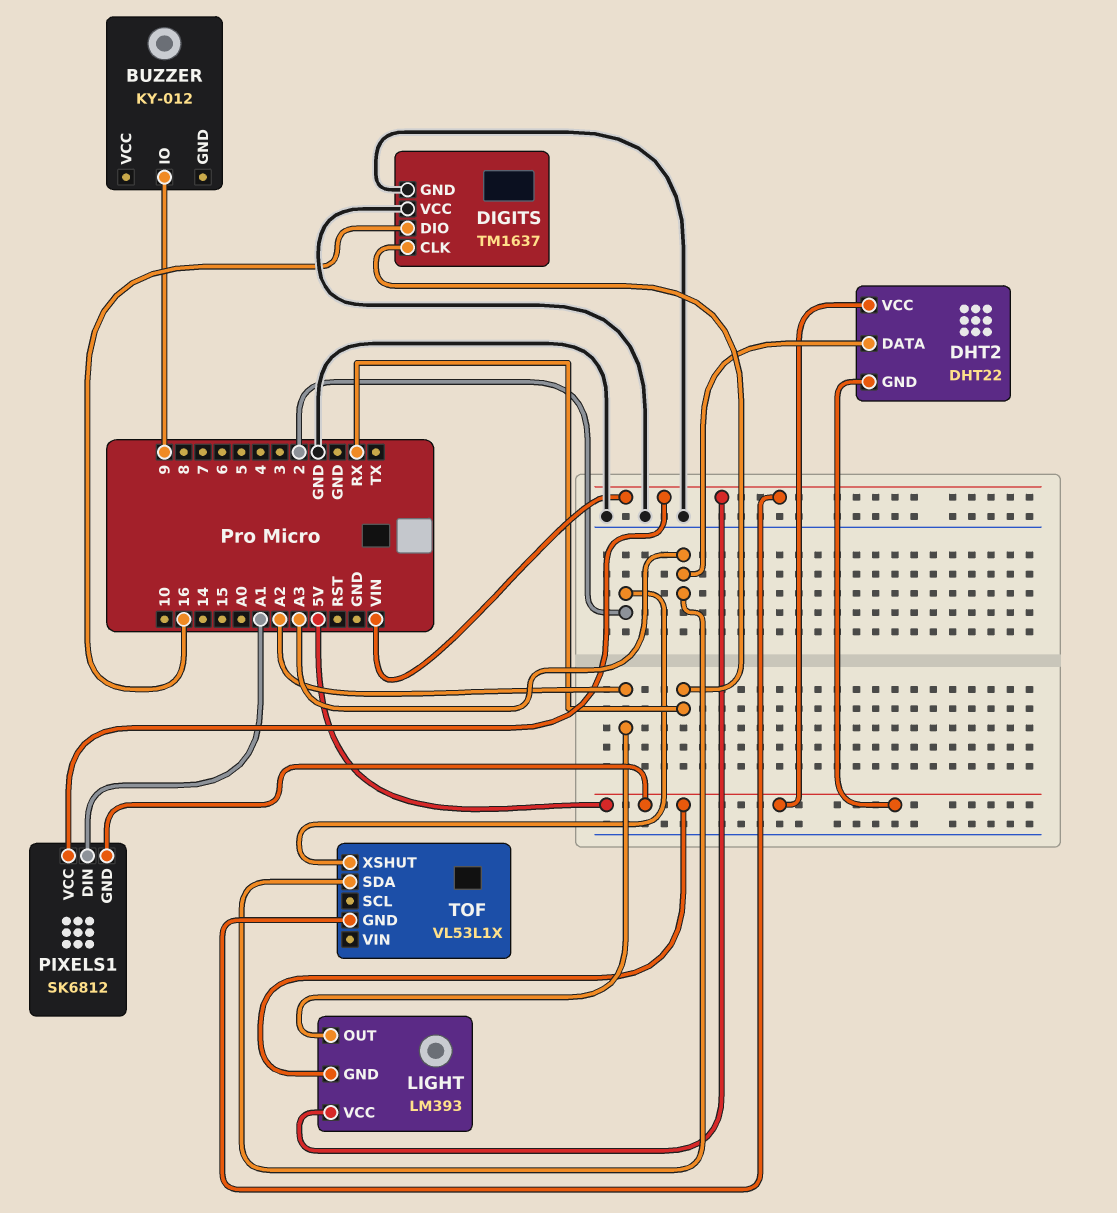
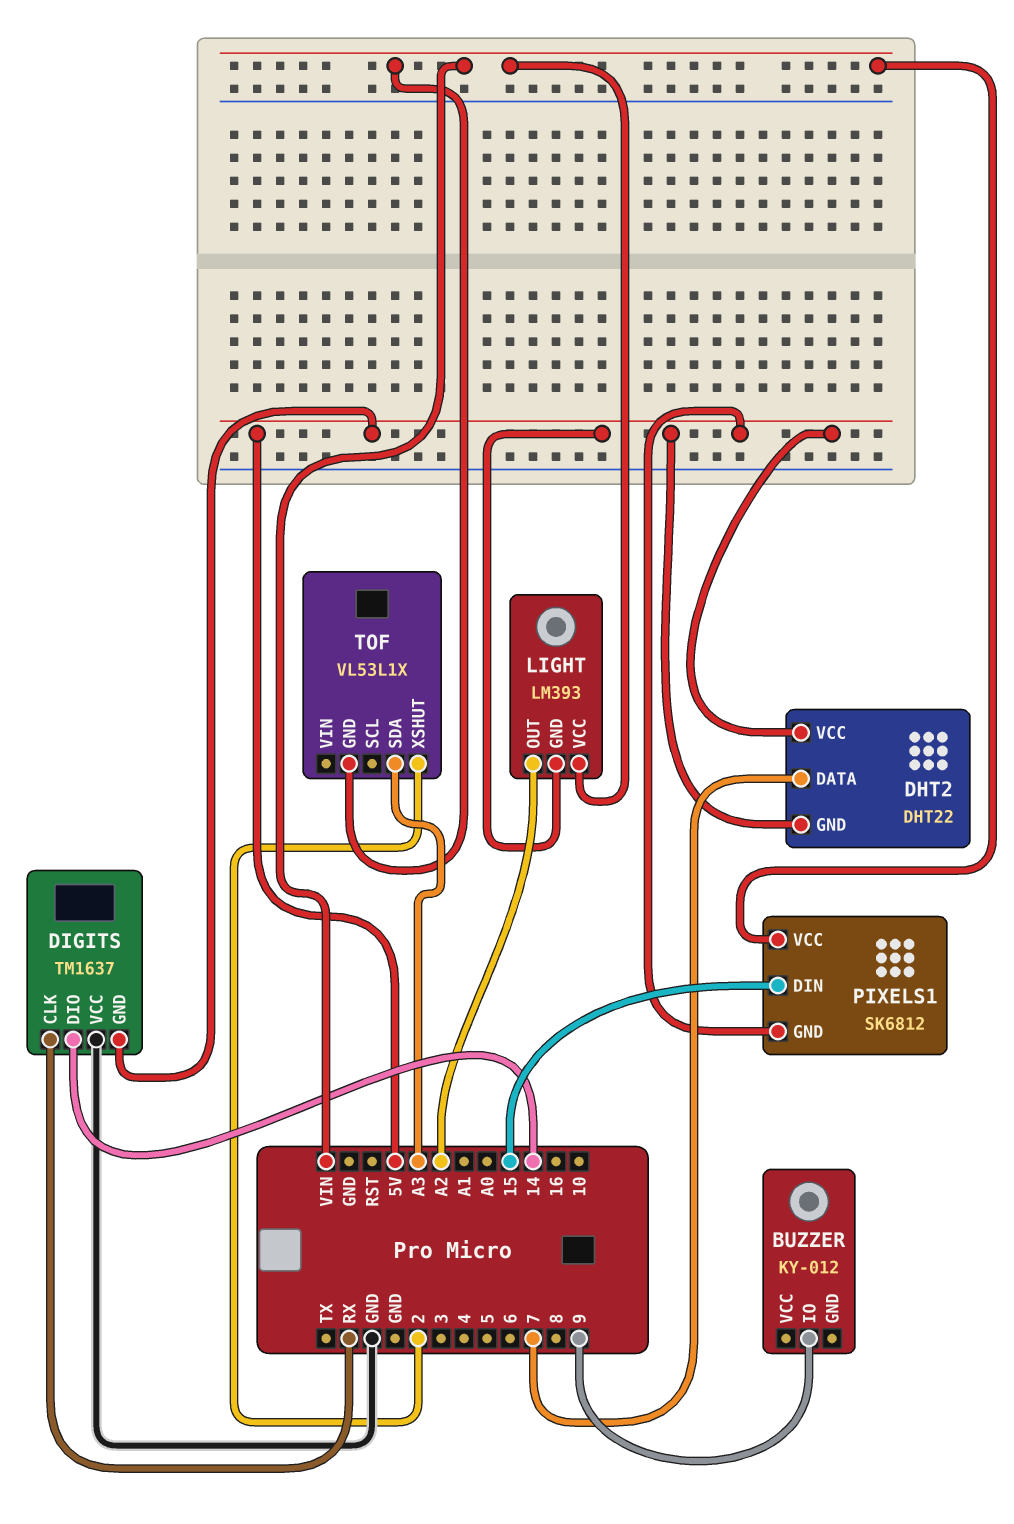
DHT2 pin DATA: A3 -> 7
DIGITS pin DIO: 16 -> 14
DIGITS pin GND: GND -> 5V
PIXELS1 pin DIN: A1 -> 15

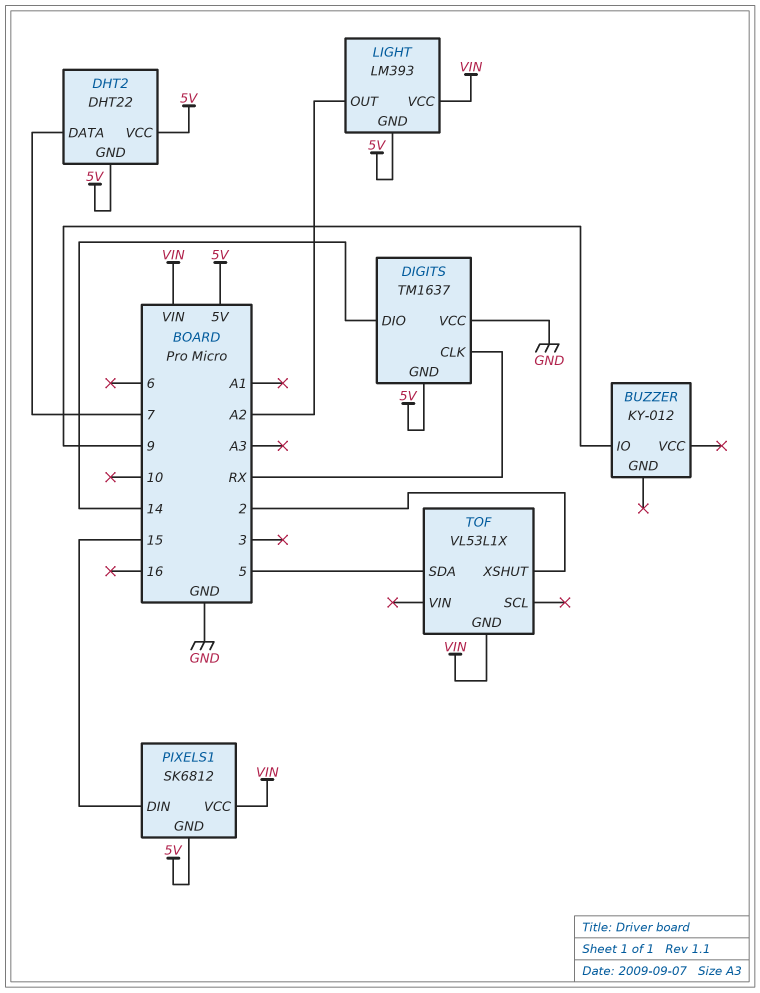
TOF pin SDA: A3 -> 5

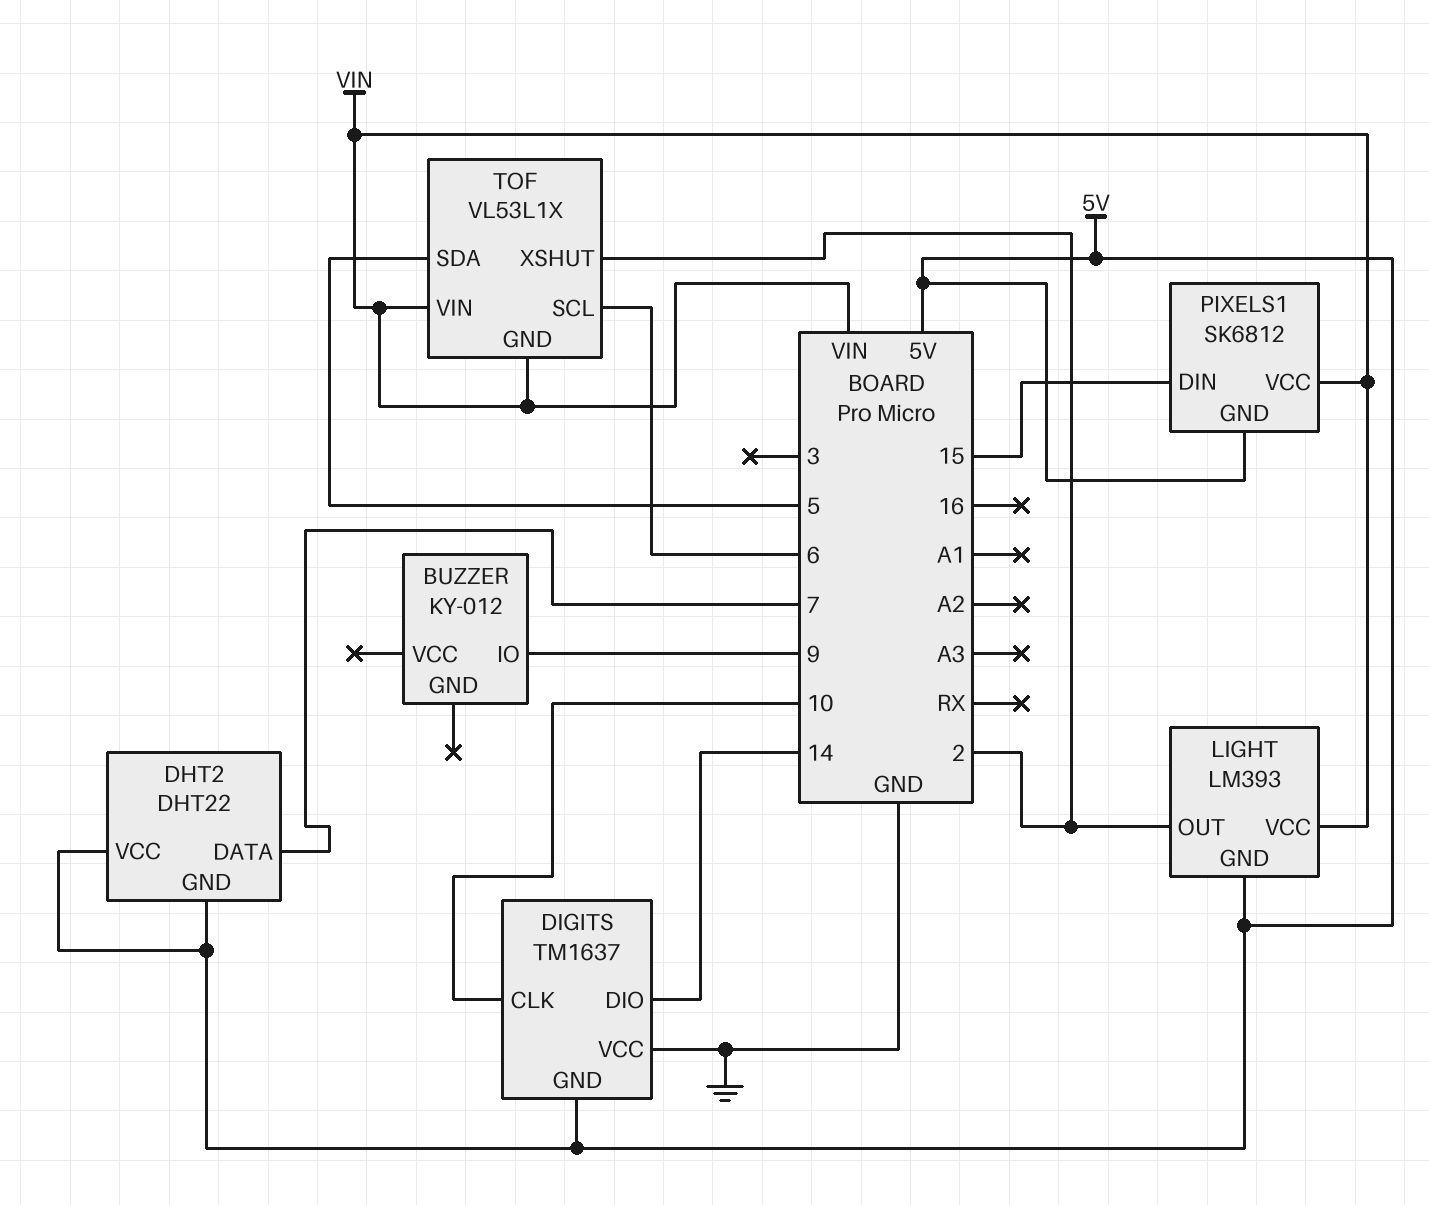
DIGITS pin CLK: RX -> 10
LIGHT pin OUT: A2 -> 2
TOF pin SCL: none -> 6
TOF pin VIN: none -> VIN

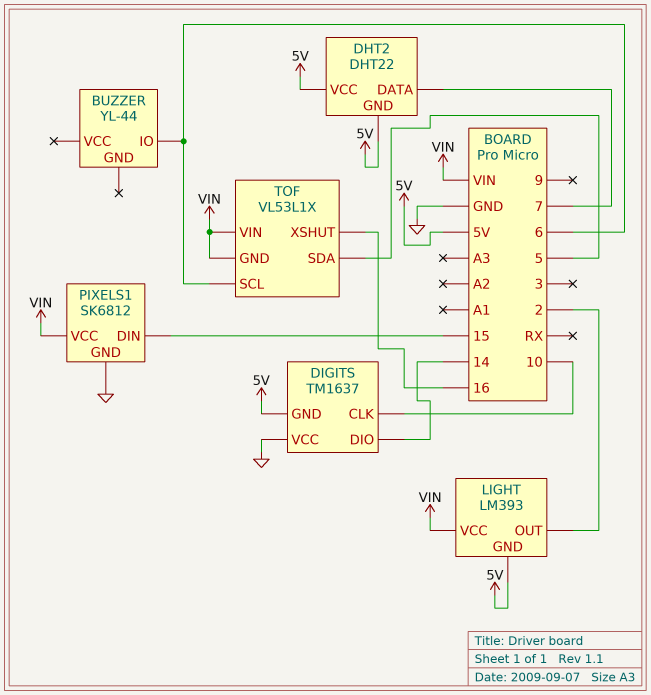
BUZZER: KY-012 -> YL-44
BUZZER pin IO: 9 -> 6
PIXELS1 pin GND: 5V -> GND
TOF pin XSHUT: 2 -> 16

